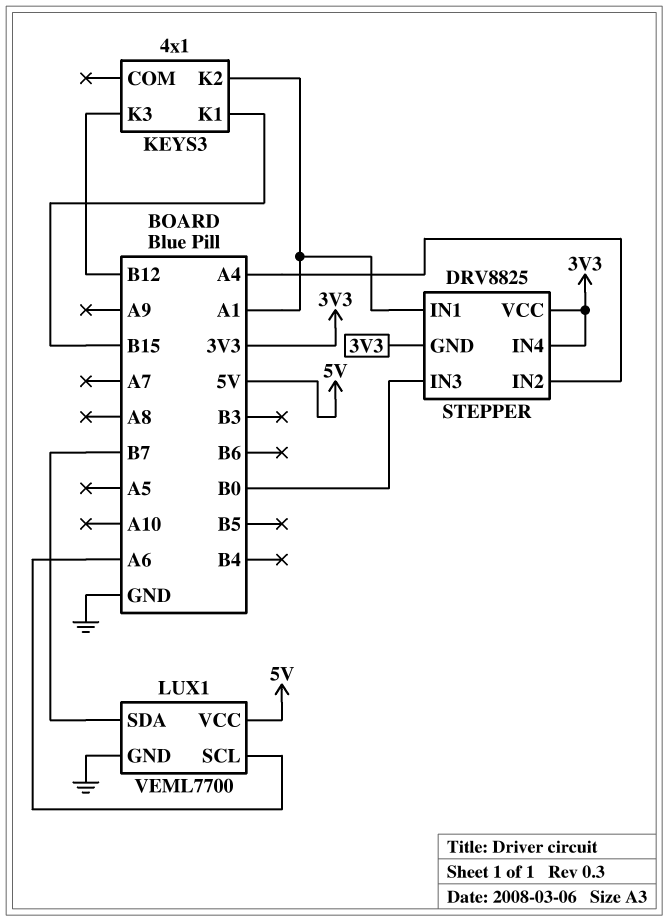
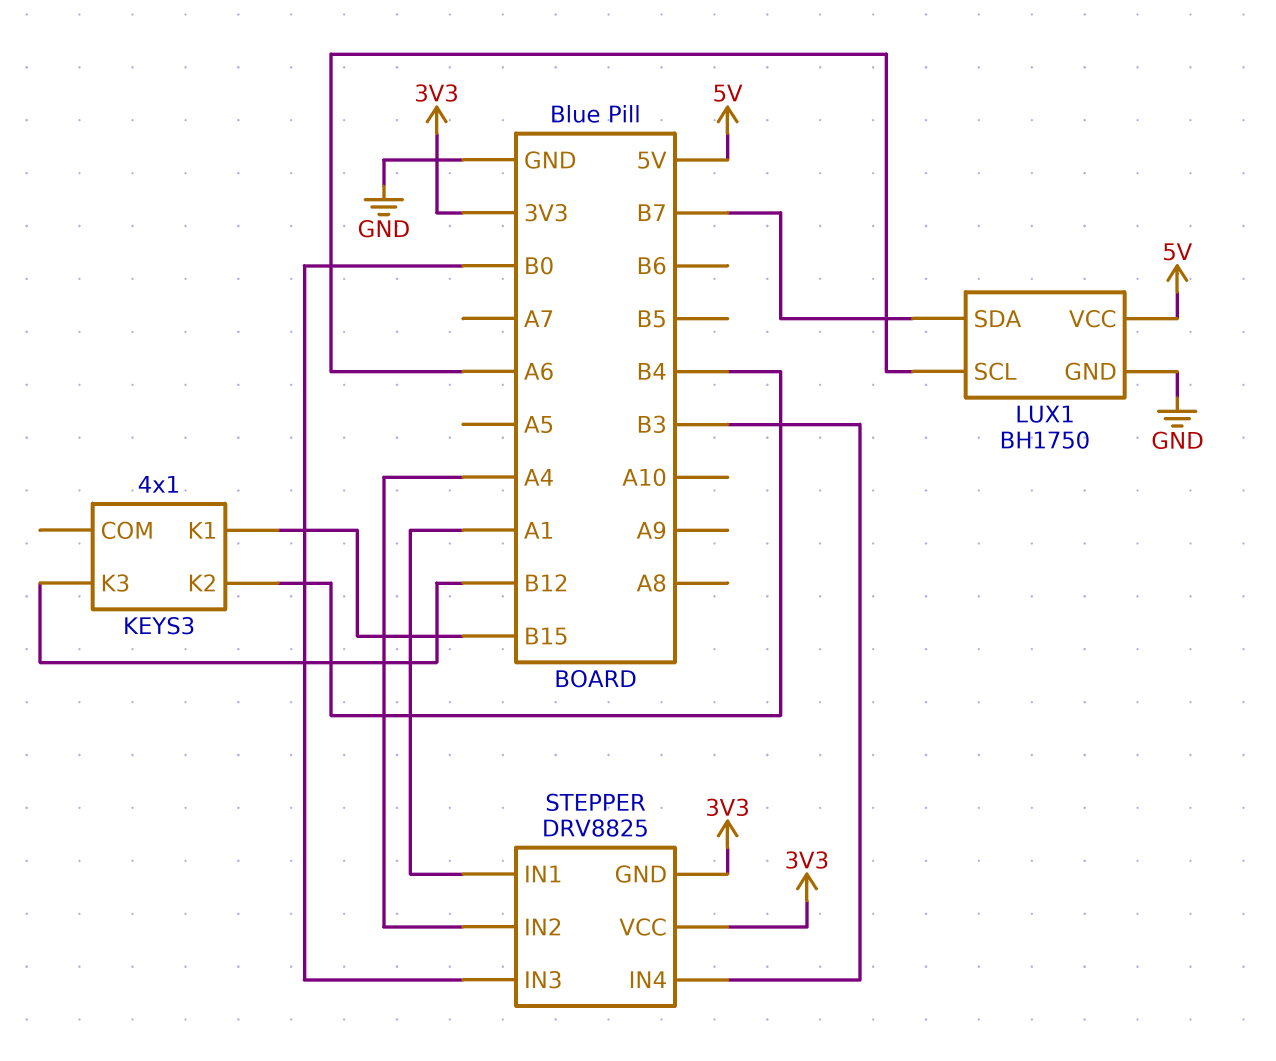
KEYS3 pin K2: A1 -> B4
LUX1: VEML7700 -> BH1750
STEPPER pin IN4: 3V3 -> B3

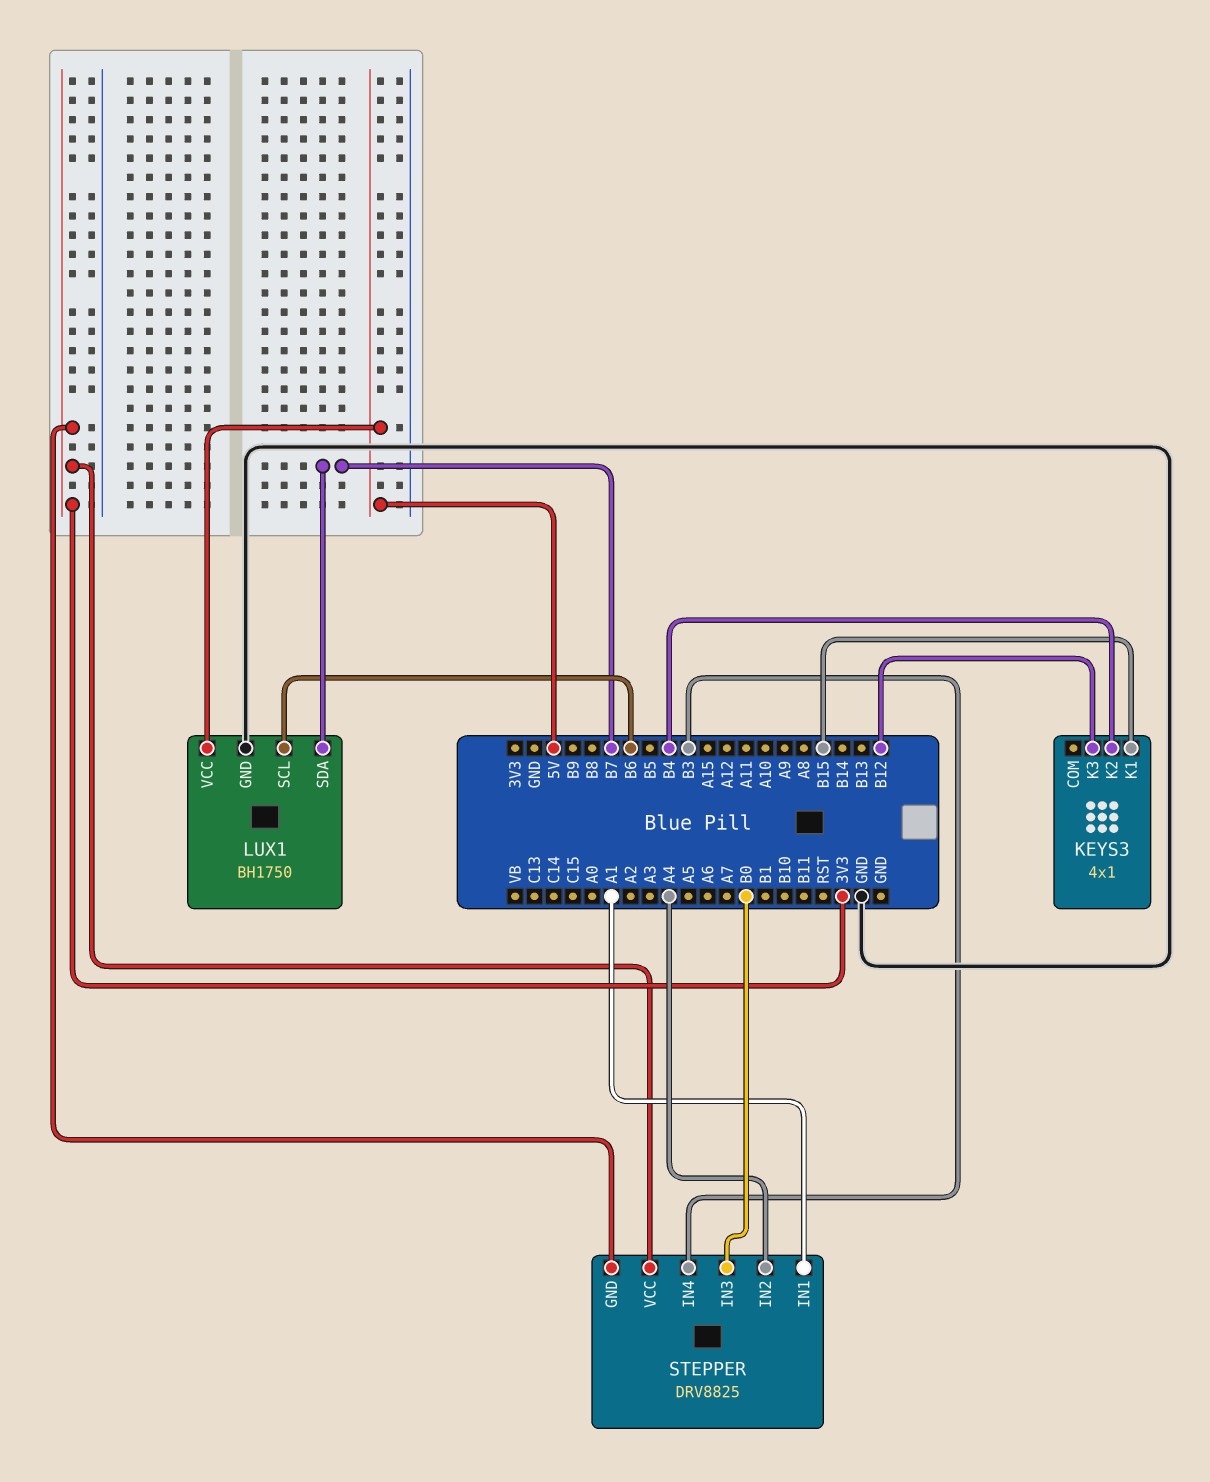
LUX1 pin SCL: A6 -> B6

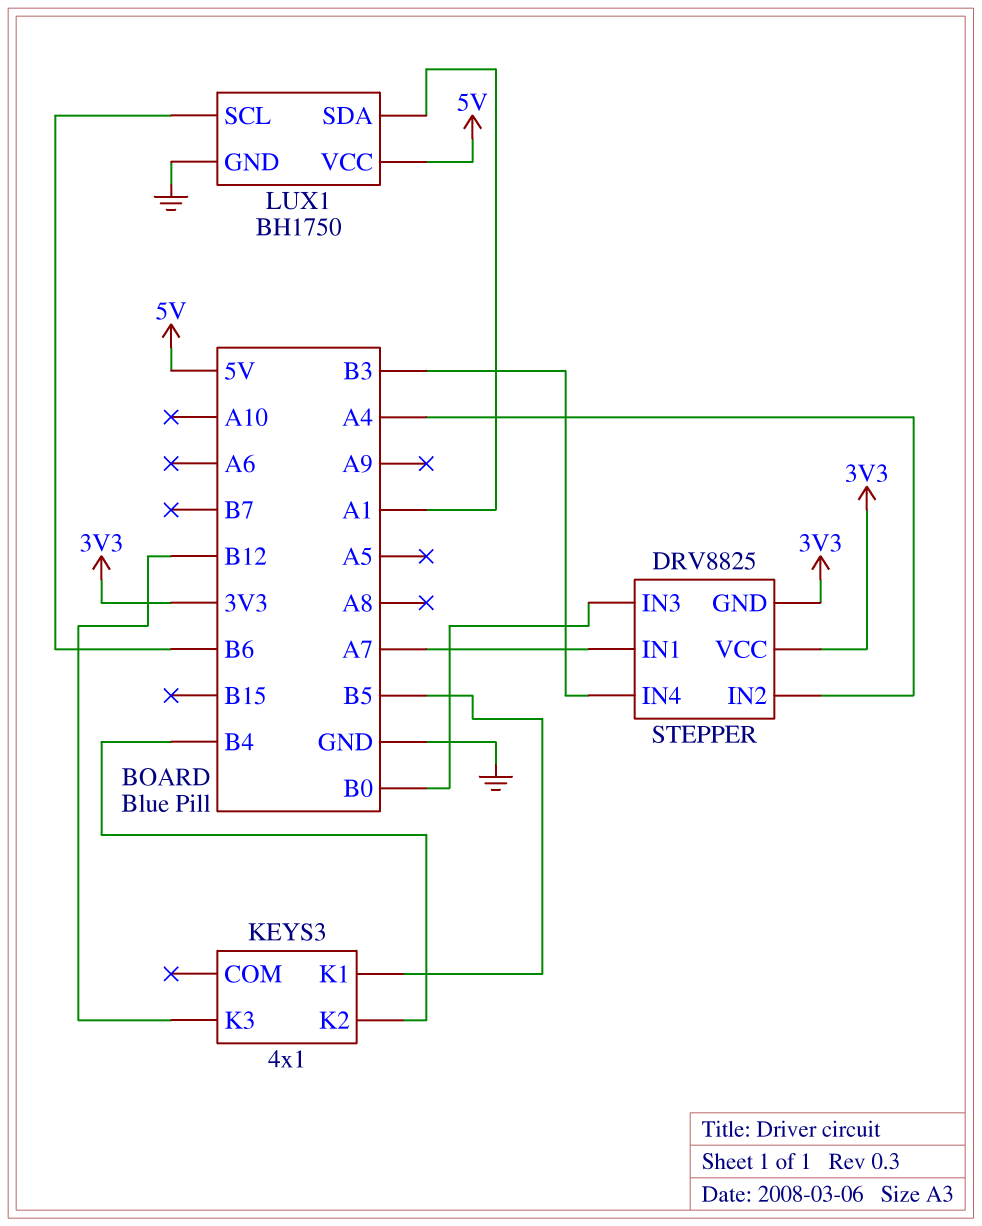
KEYS3 pin K1: B15 -> B5
LUX1 pin SDA: B7 -> A1
STEPPER pin IN1: A1 -> A7

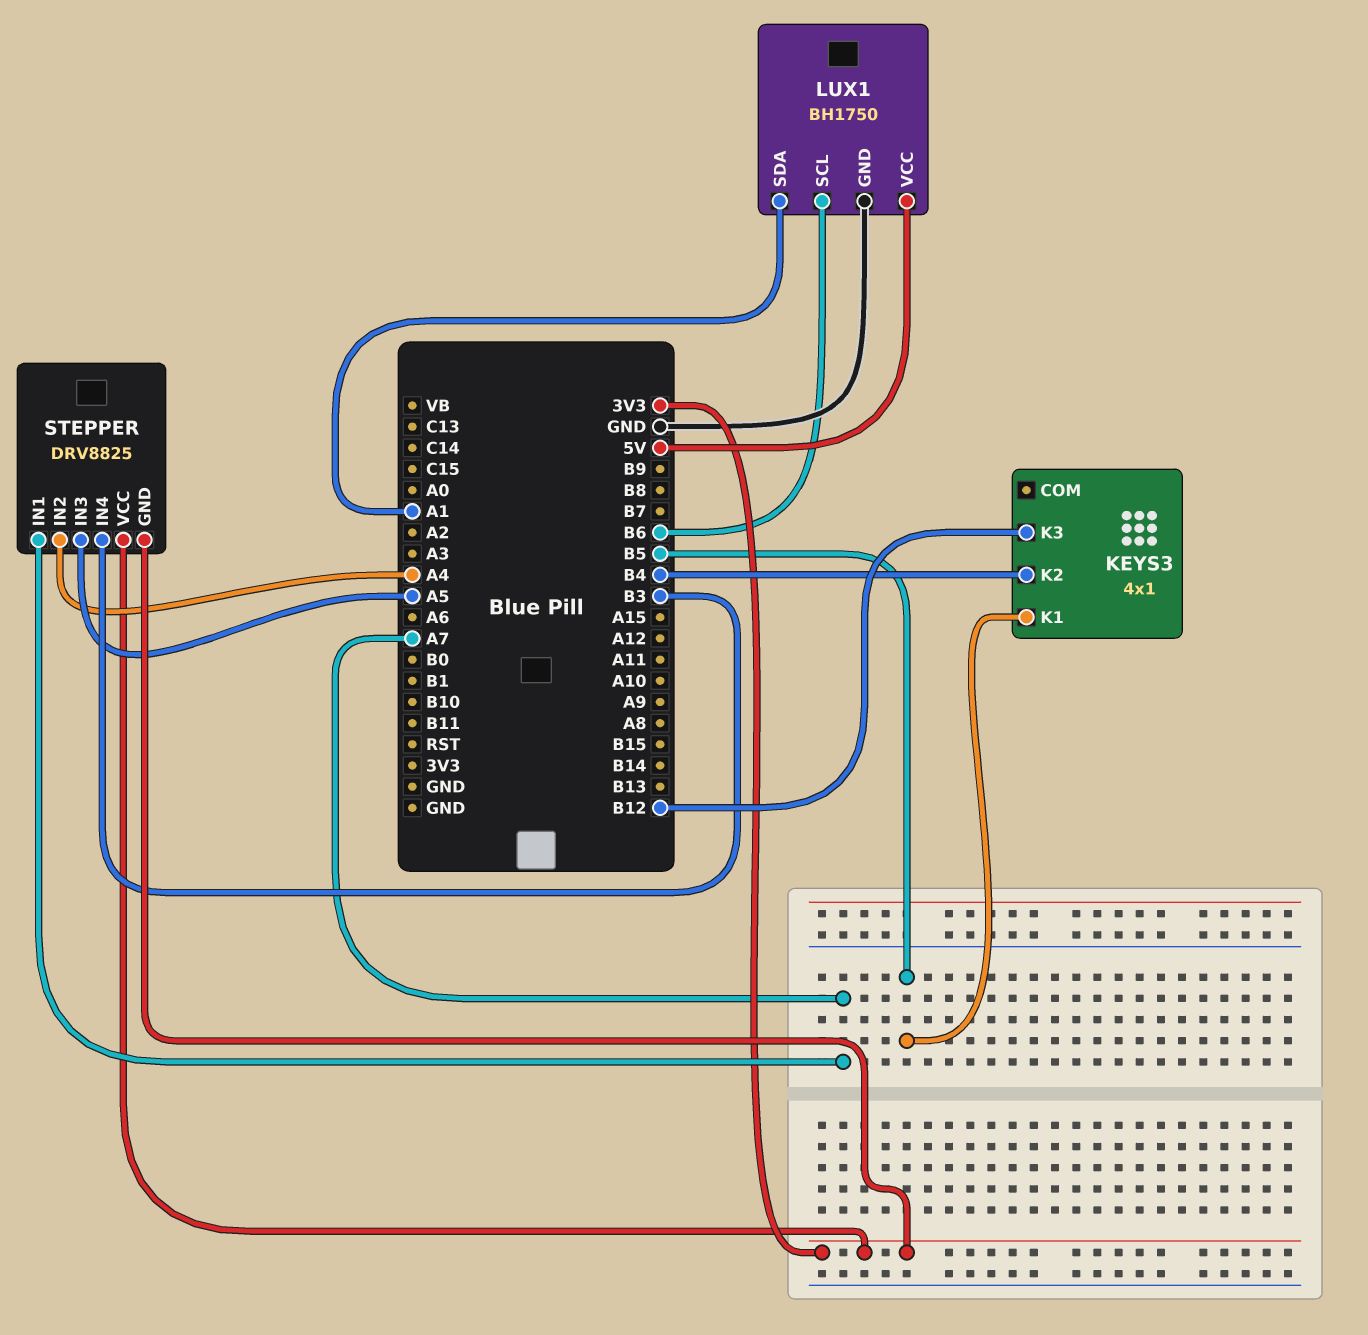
STEPPER pin IN3: B0 -> A5

